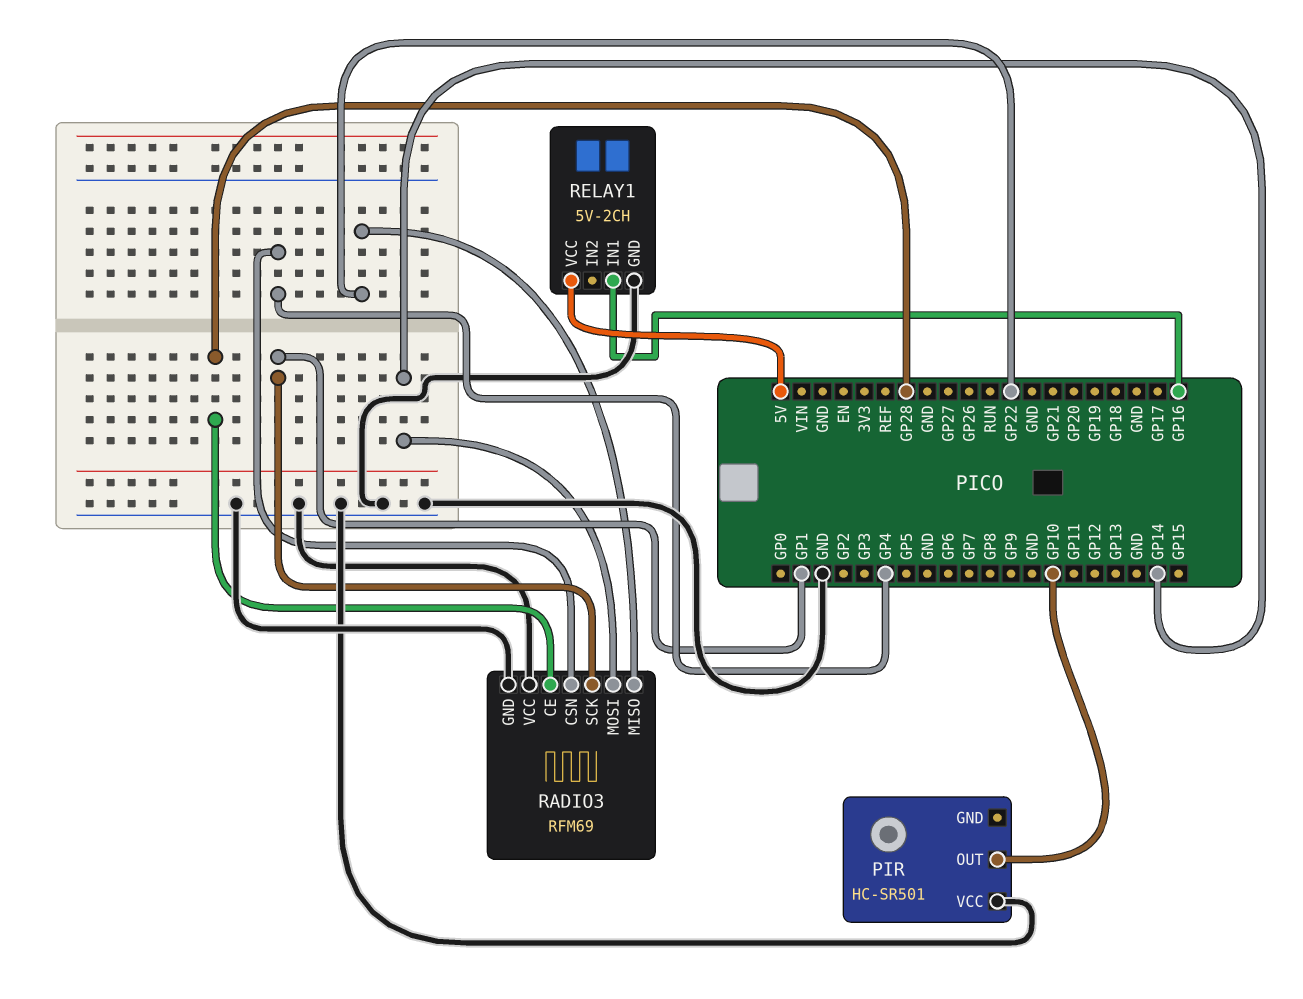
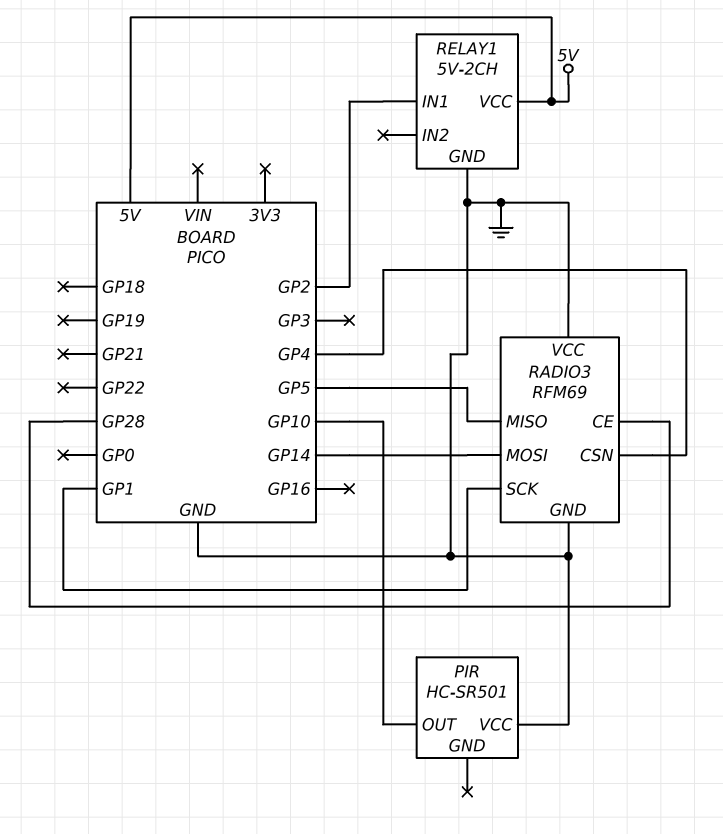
RADIO3 pin MISO: GP22 -> GP5
RELAY1 pin IN1: GP16 -> GP2

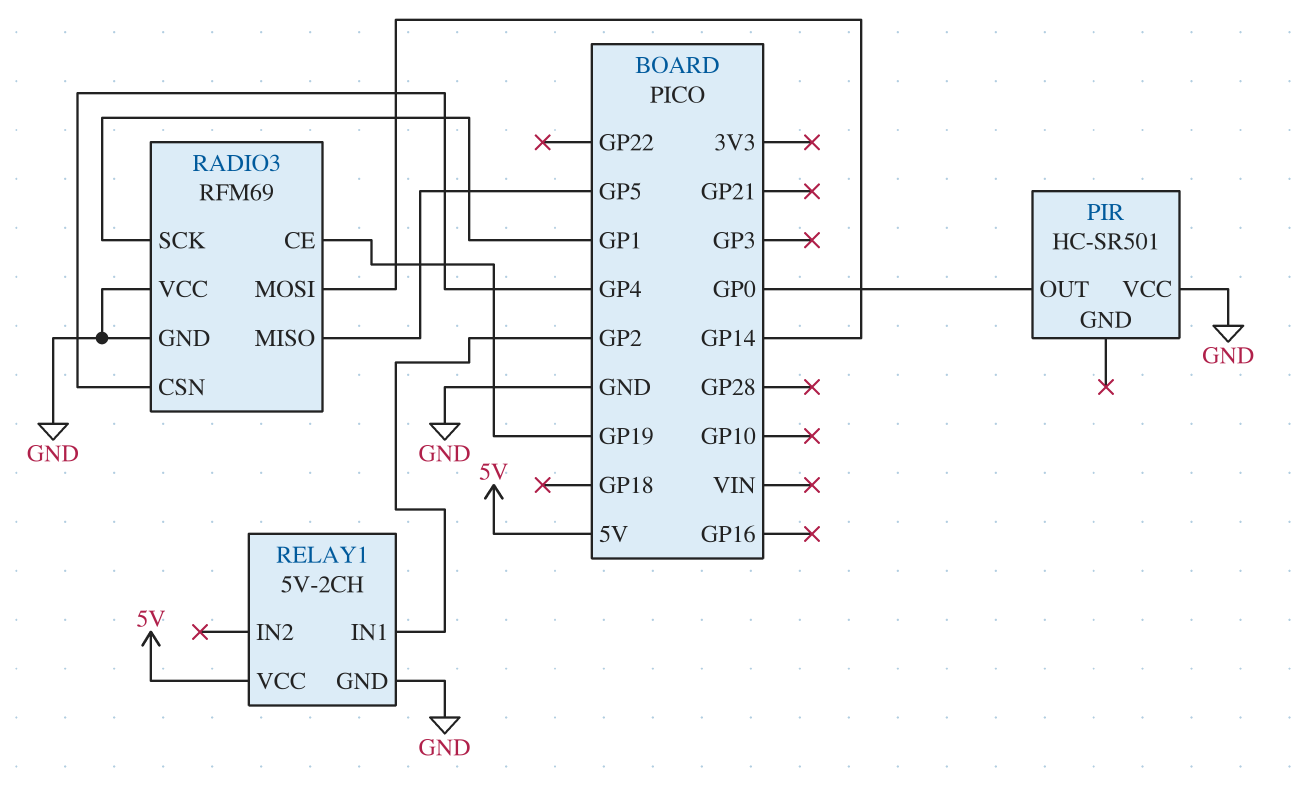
PIR pin OUT: GP10 -> GP0
RADIO3 pin CE: GP28 -> GP19

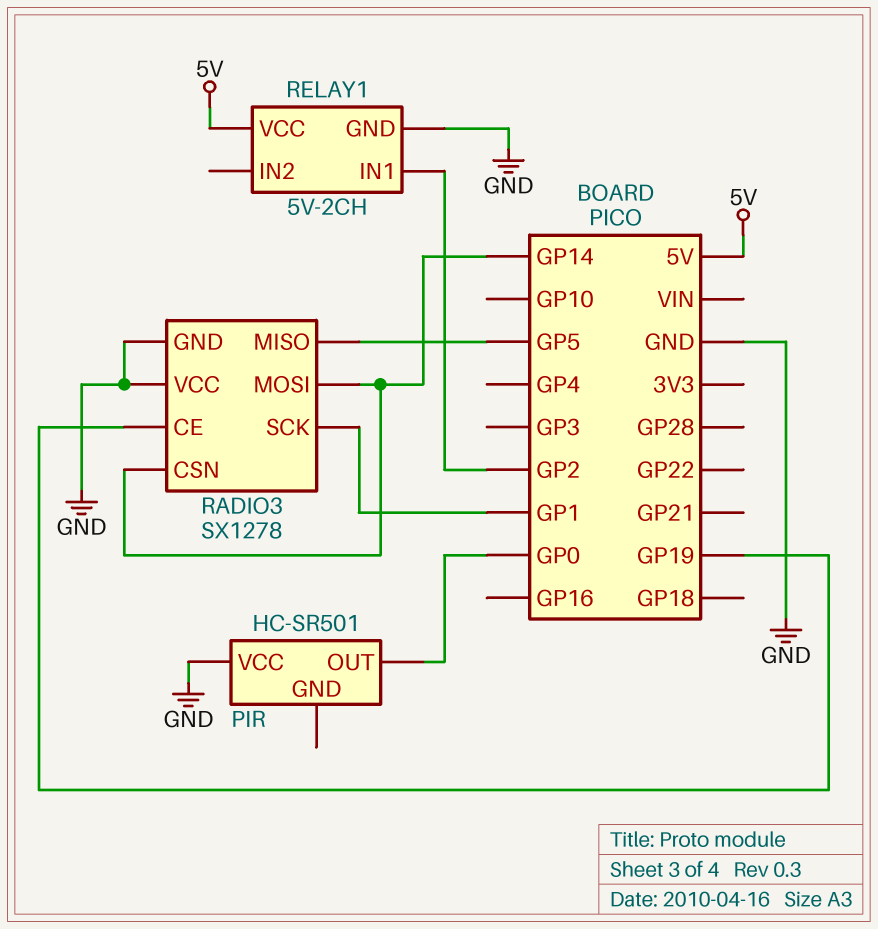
RADIO3: RFM69 -> SX1278
RADIO3 pin CSN: GP4 -> GP14

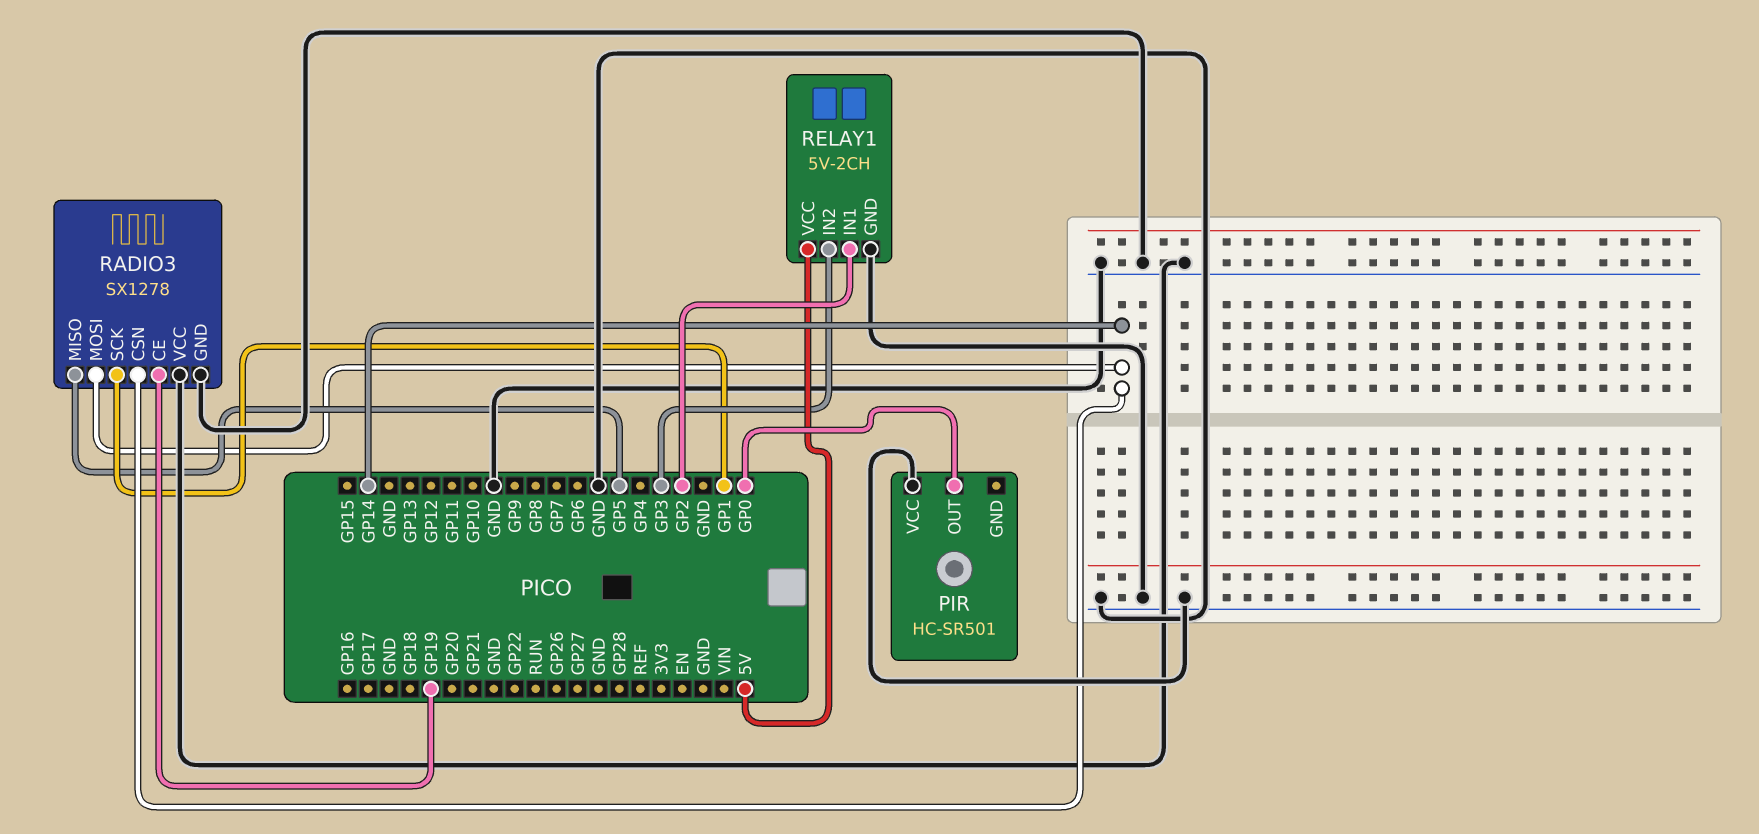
RELAY1 pin IN2: none -> GP3

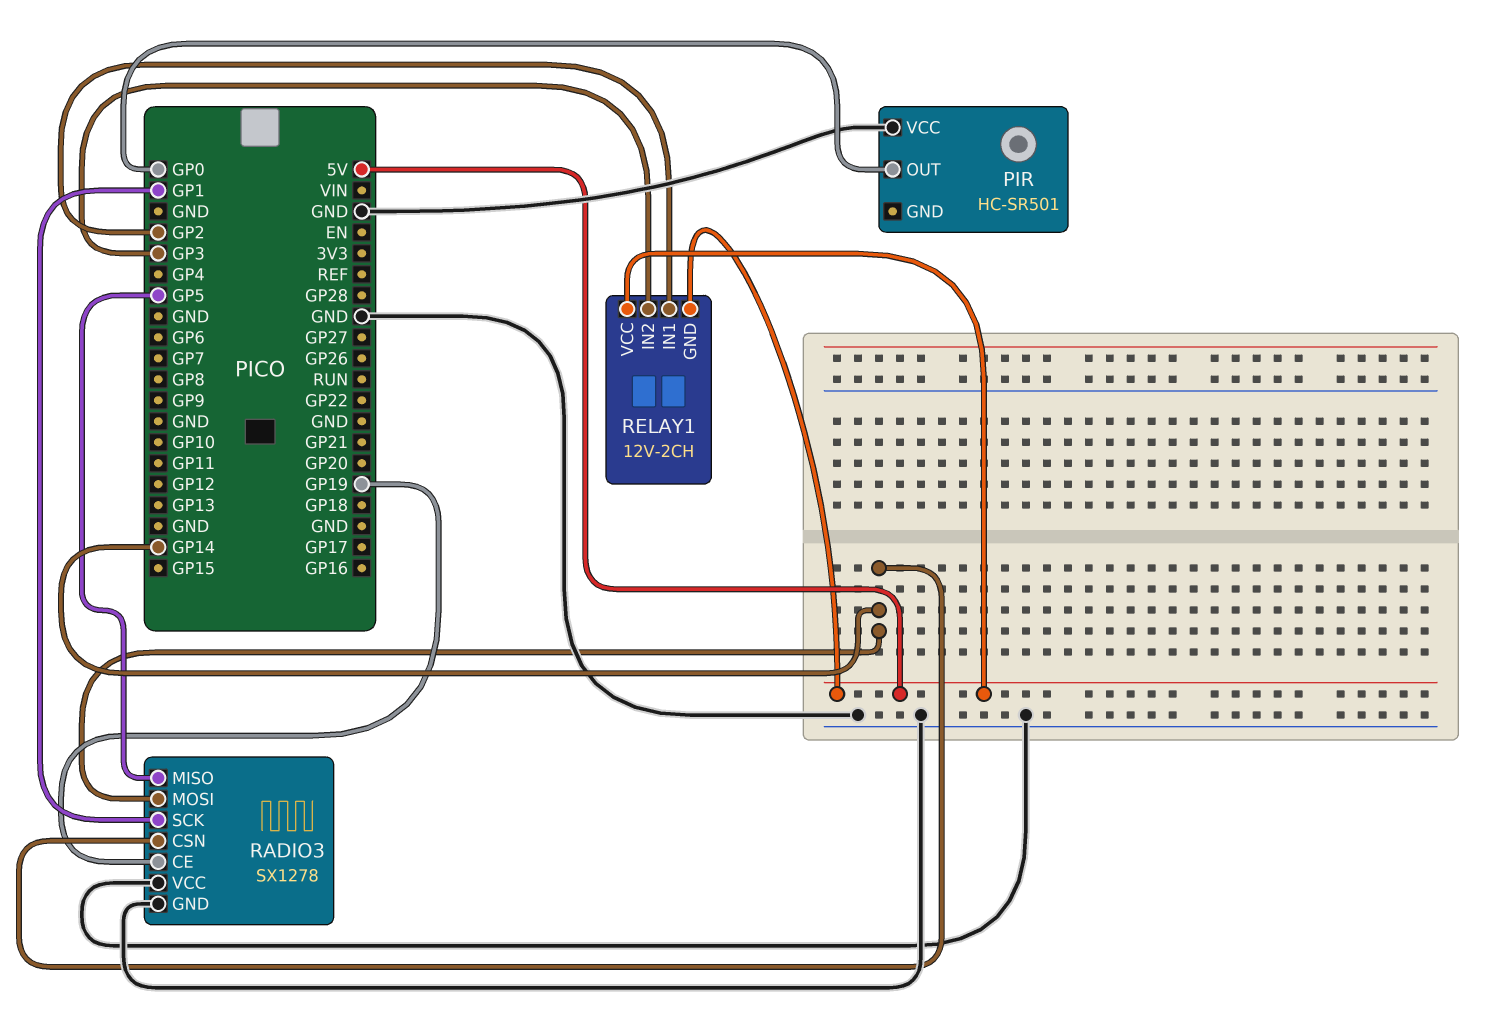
RELAY1: 5V-2CH -> 12V-2CH
RELAY1 pin GND: GND -> 5V

